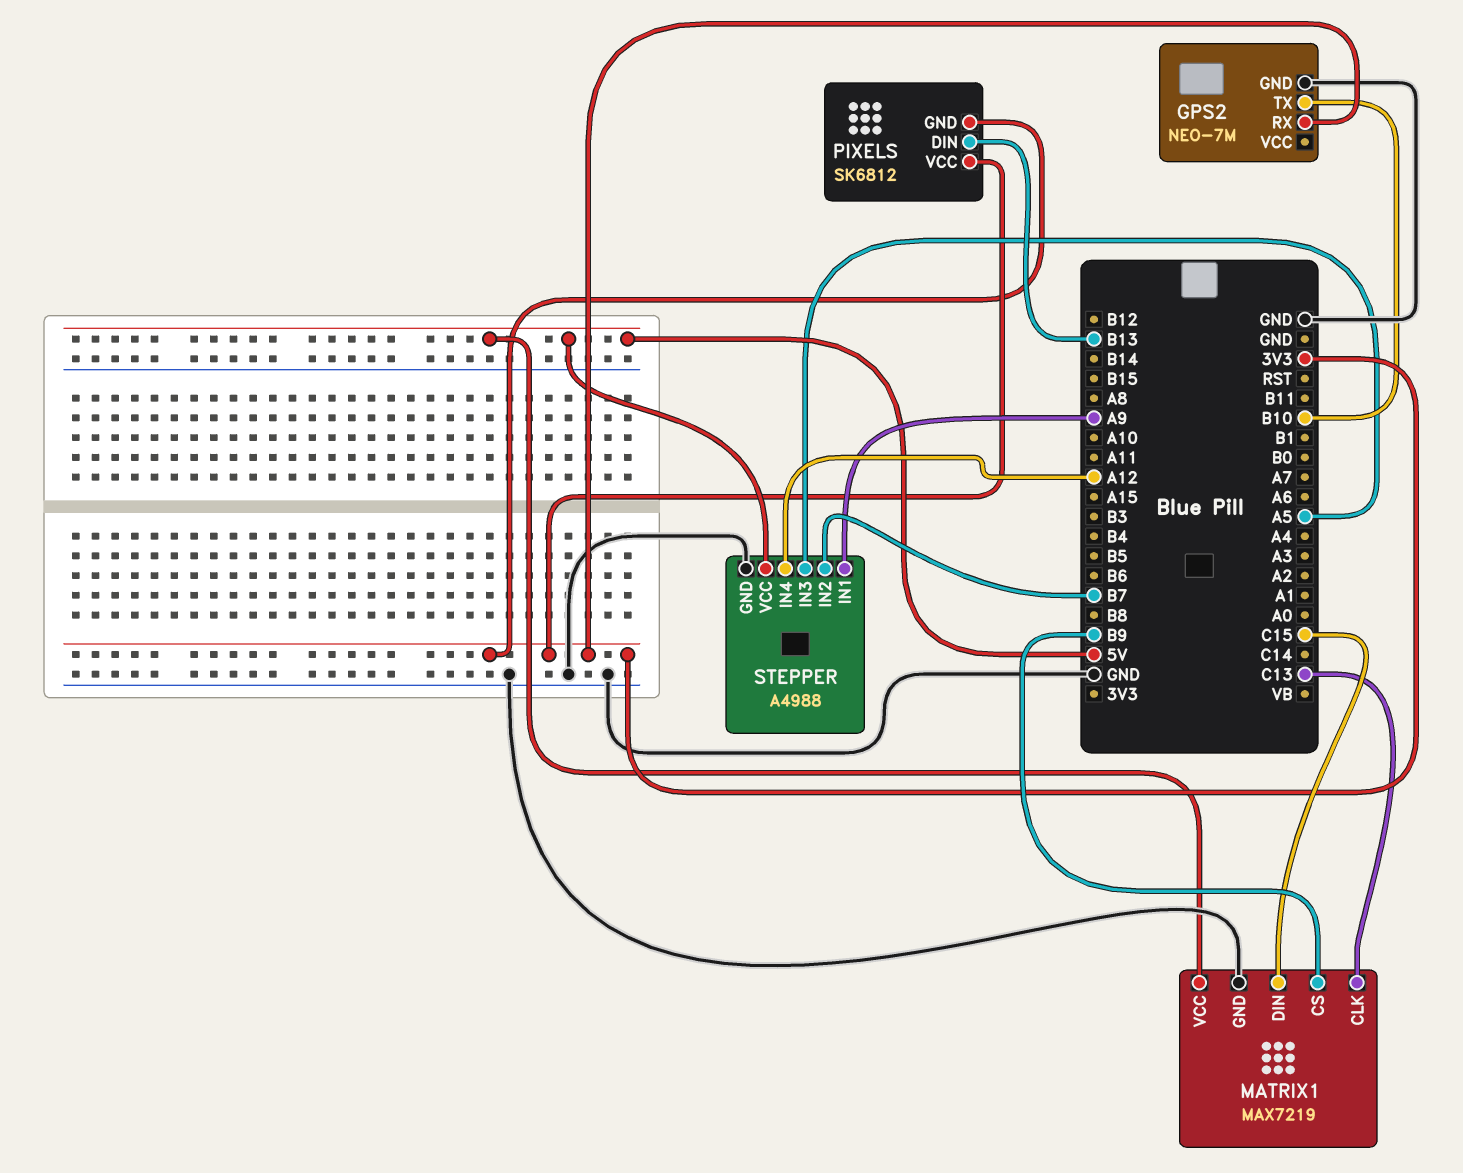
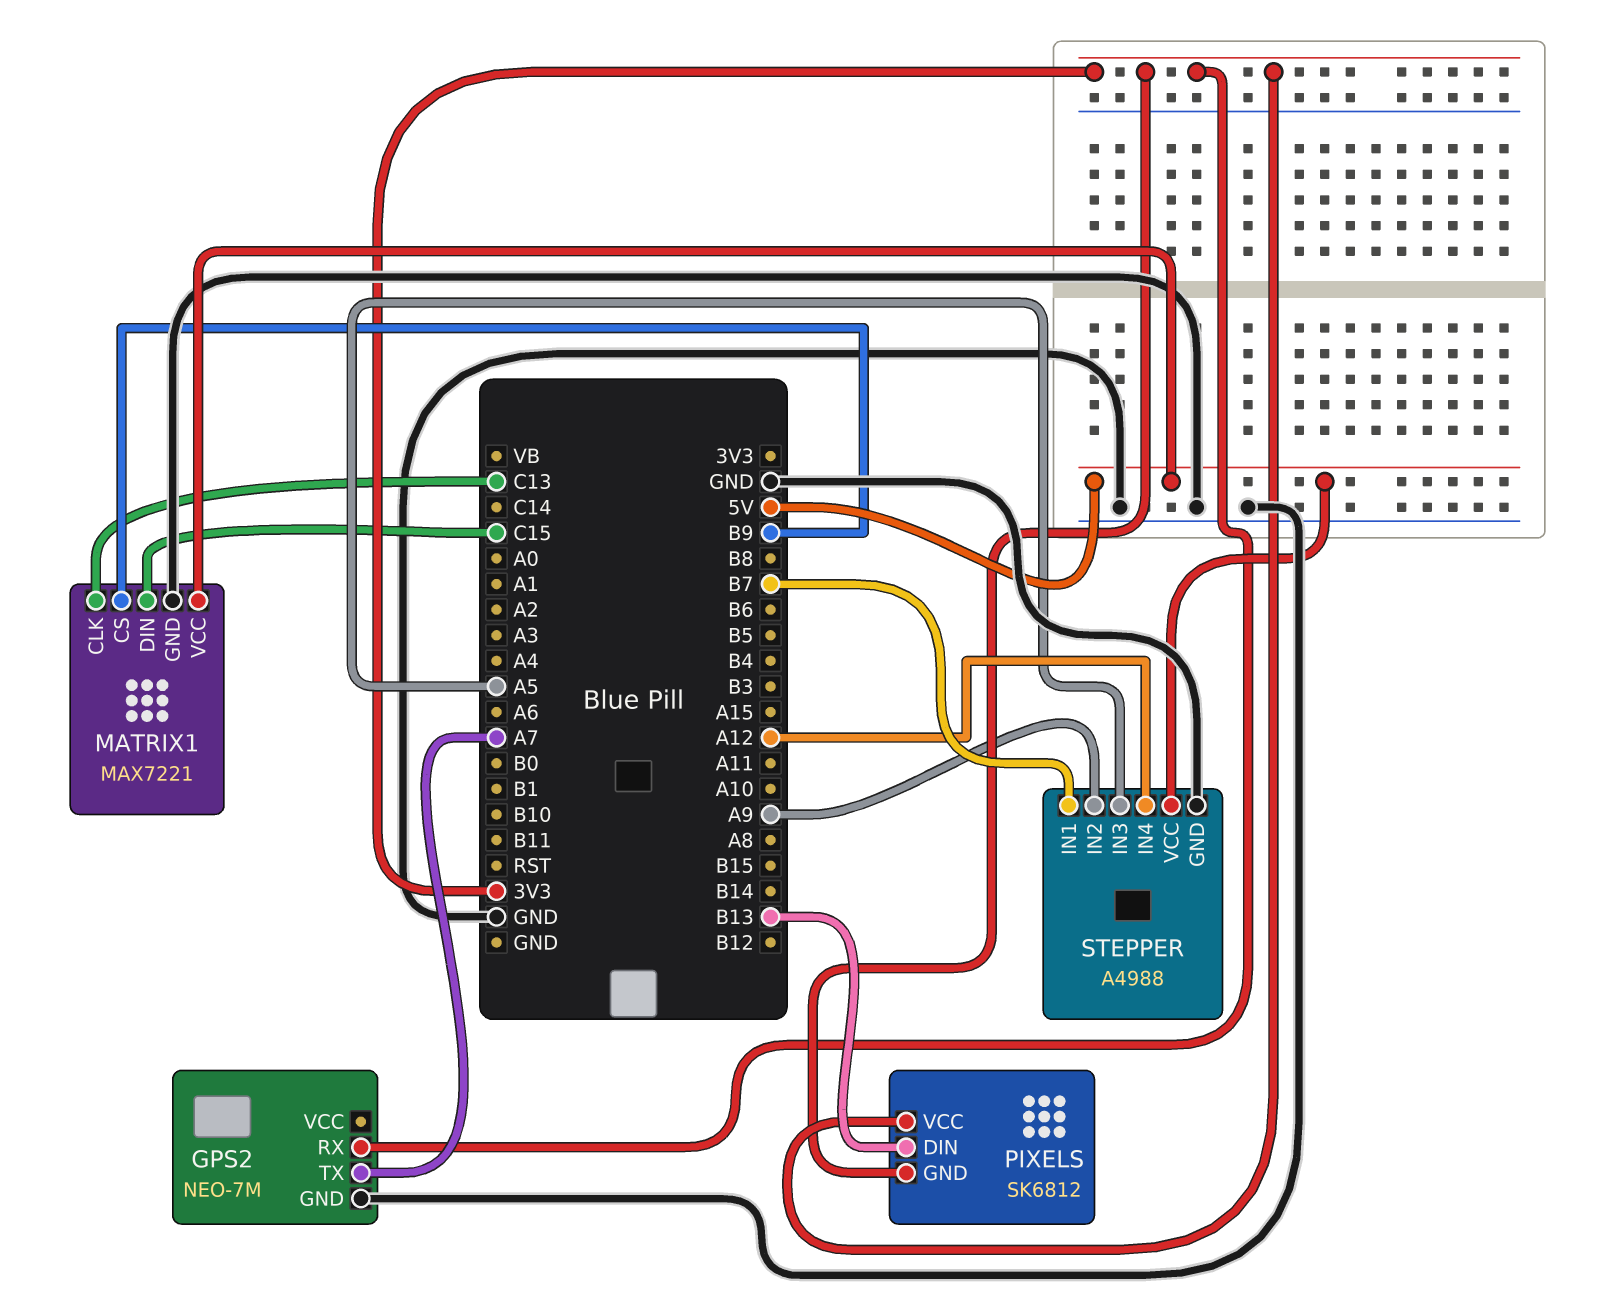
GPS2 pin TX: B10 -> A7
MATRIX1: MAX7219 -> MAX7221
STEPPER pin IN1: A9 -> B7
STEPPER pin IN2: B7 -> A9

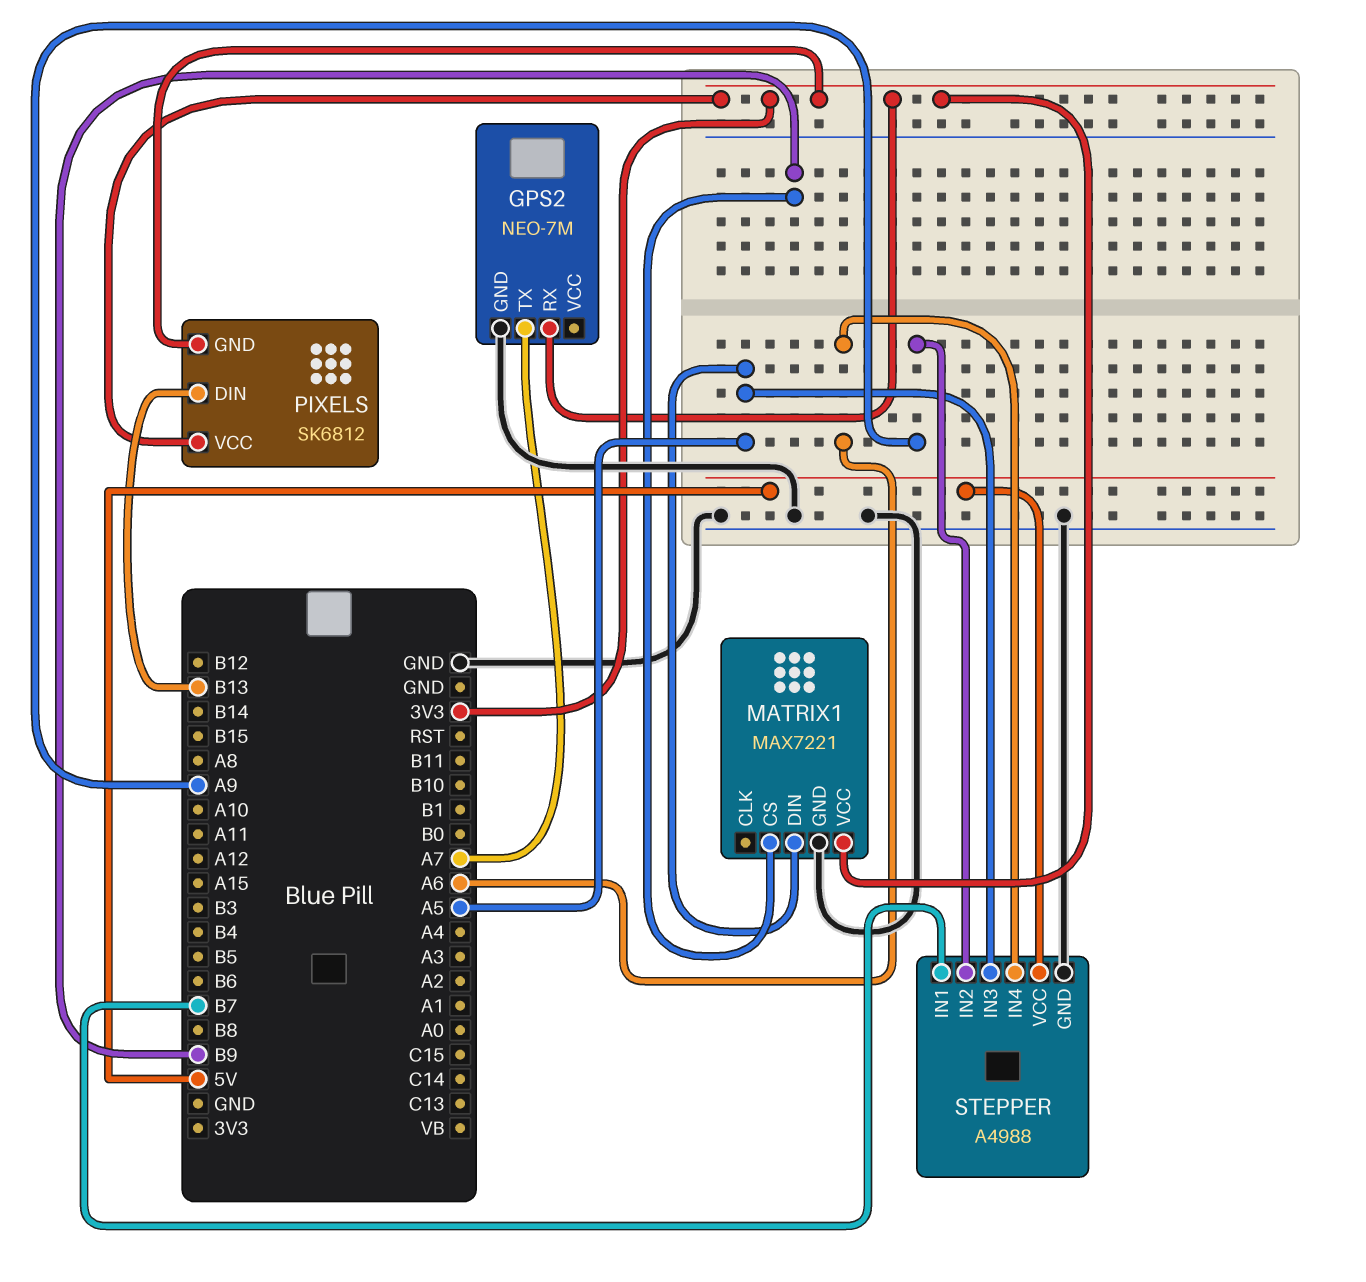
MATRIX1 pin CLK: C13 -> none
MATRIX1 pin DIN: C15 -> A5
MATRIX1 pin VCC: 5V -> 3V3
STEPPER pin IN4: A12 -> A6

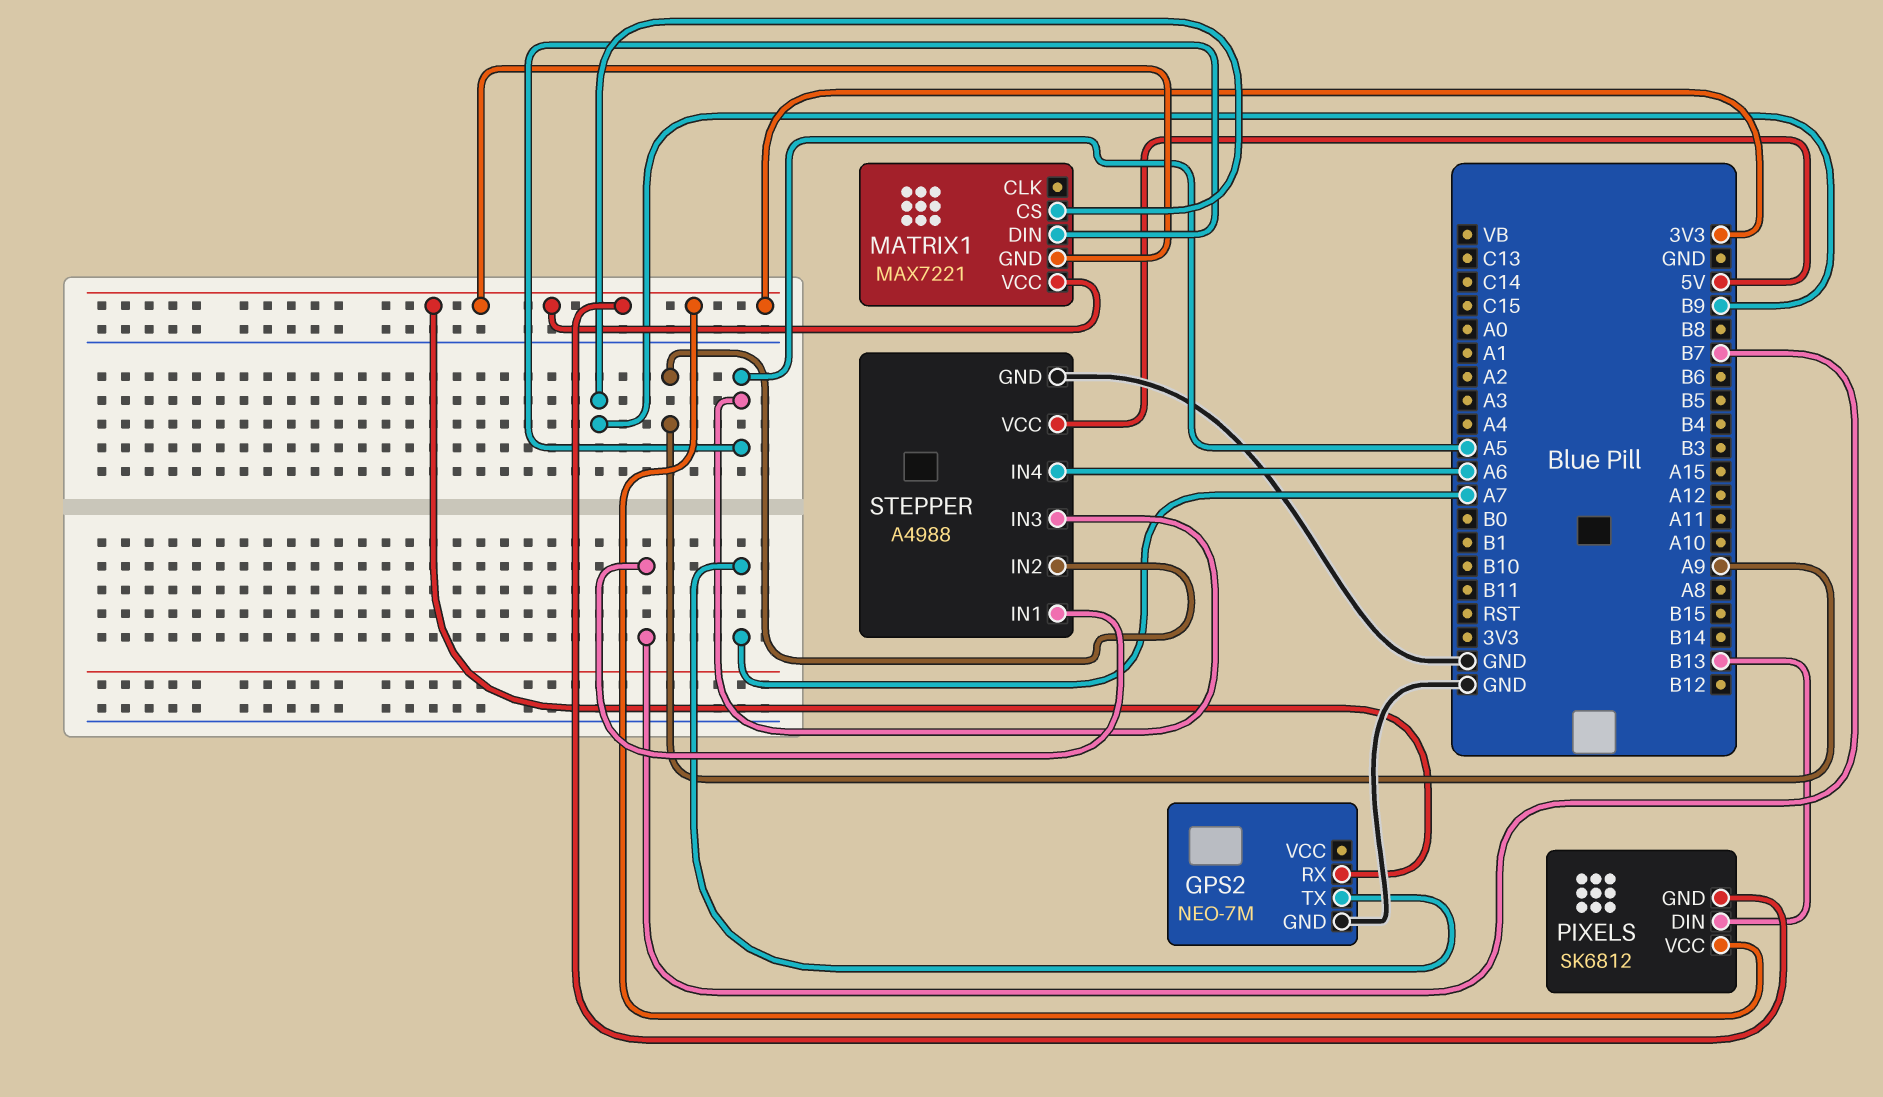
MATRIX1 pin GND: GND -> 3V3

